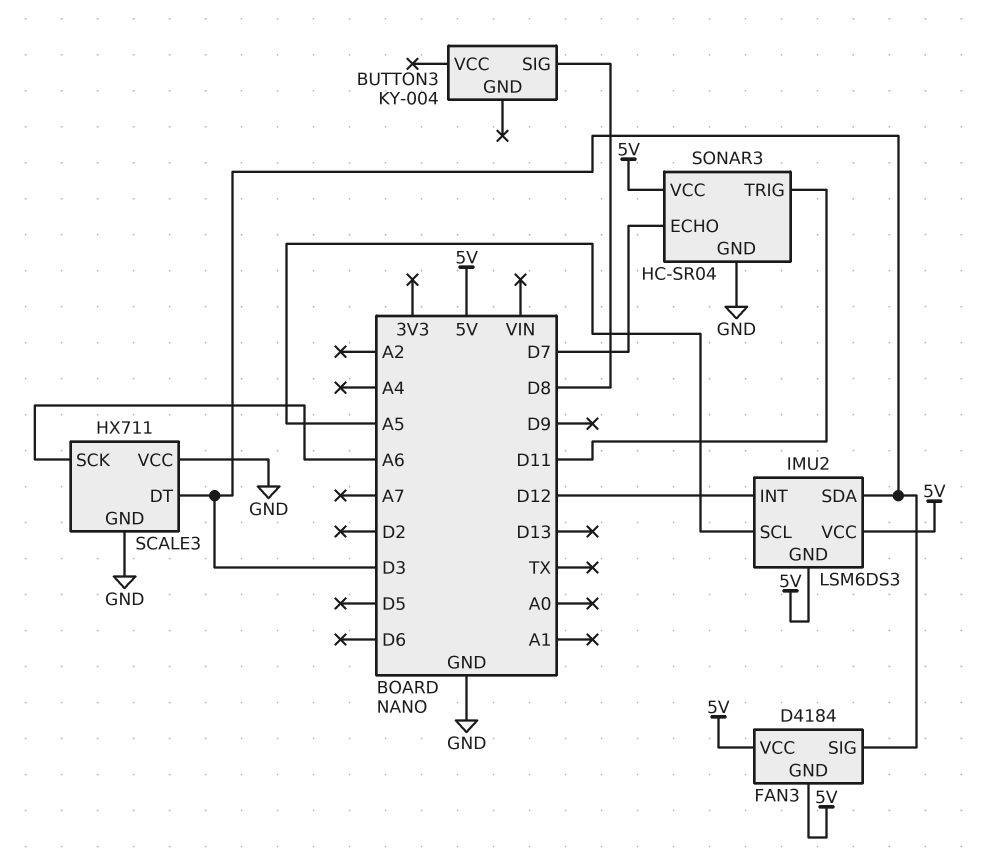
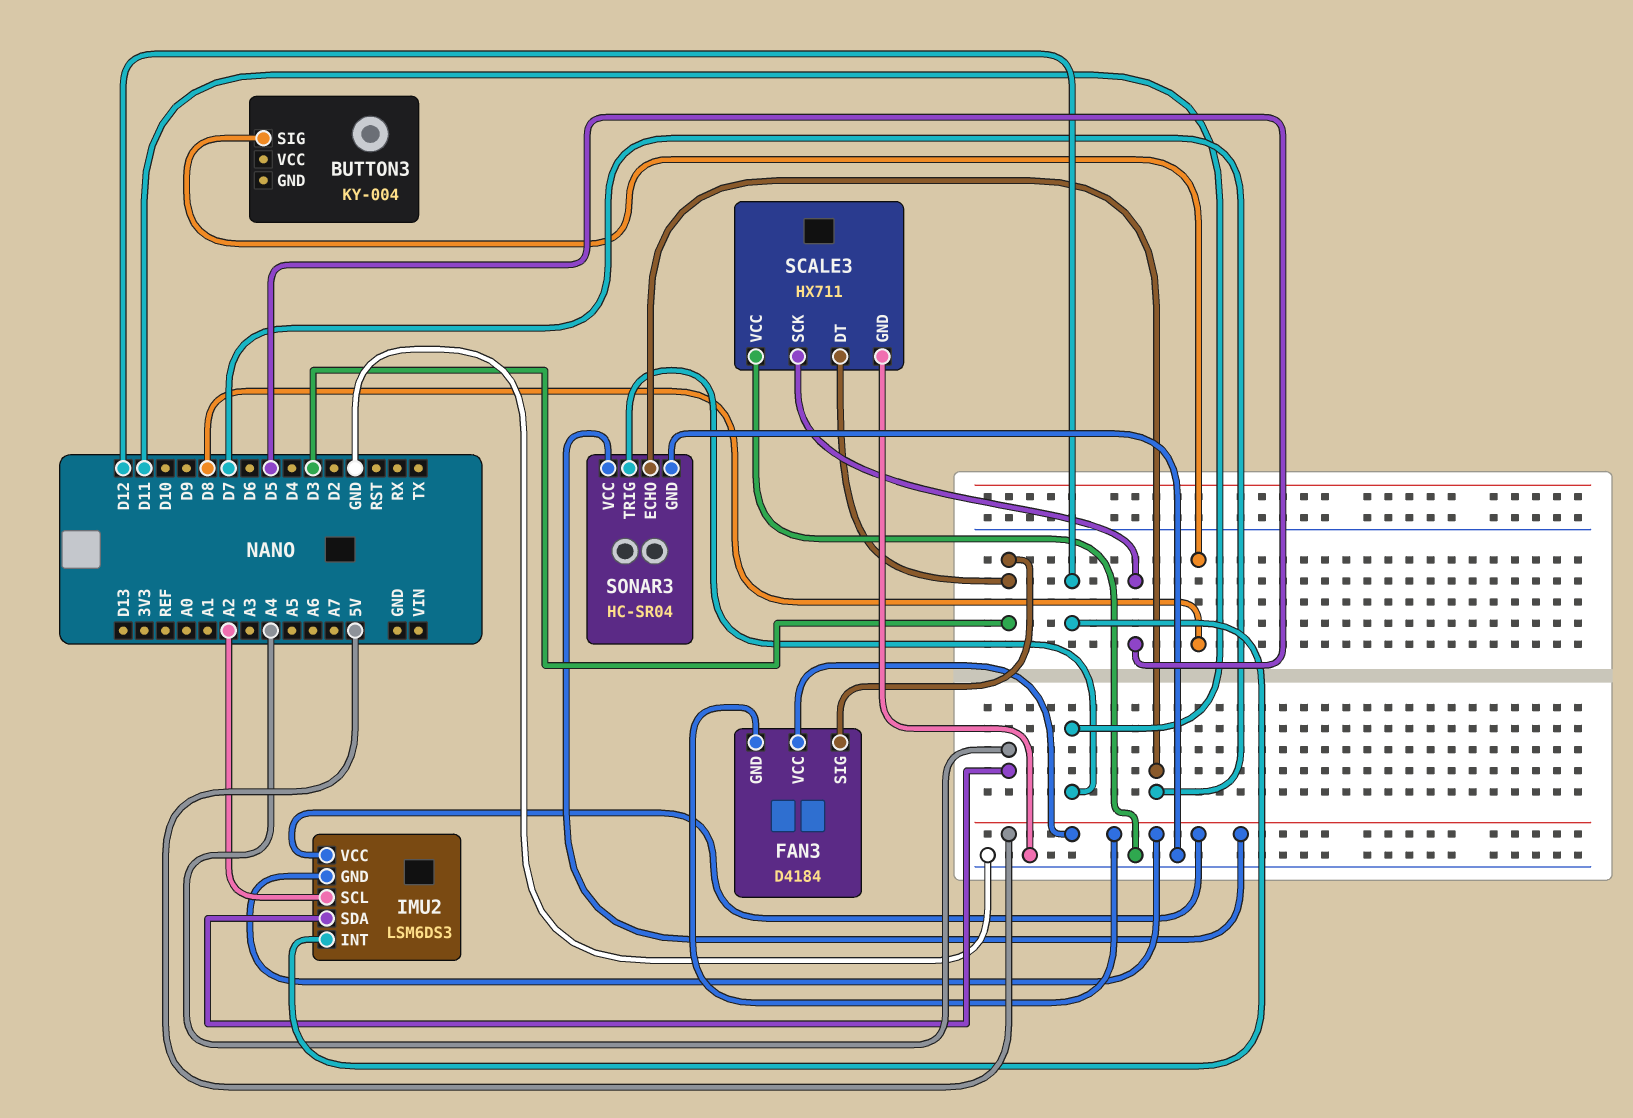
IMU2 pin SCL: A5 -> A2
IMU2 pin SDA: D3 -> A4
SCALE3 pin SCK: A6 -> D5

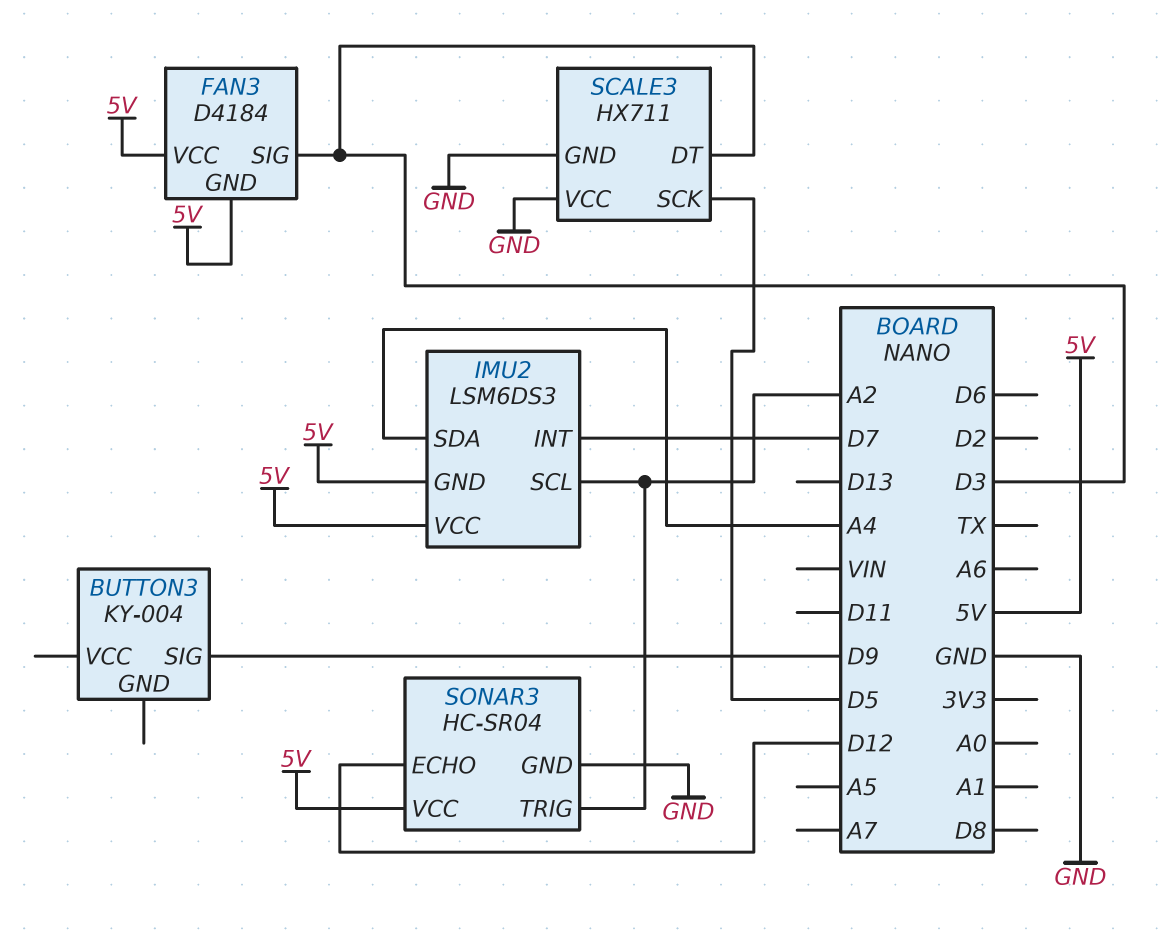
BUTTON3 pin SIG: D8 -> D9
IMU2 pin INT: D12 -> D7
SONAR3 pin ECHO: D7 -> D12
SONAR3 pin TRIG: D11 -> A2

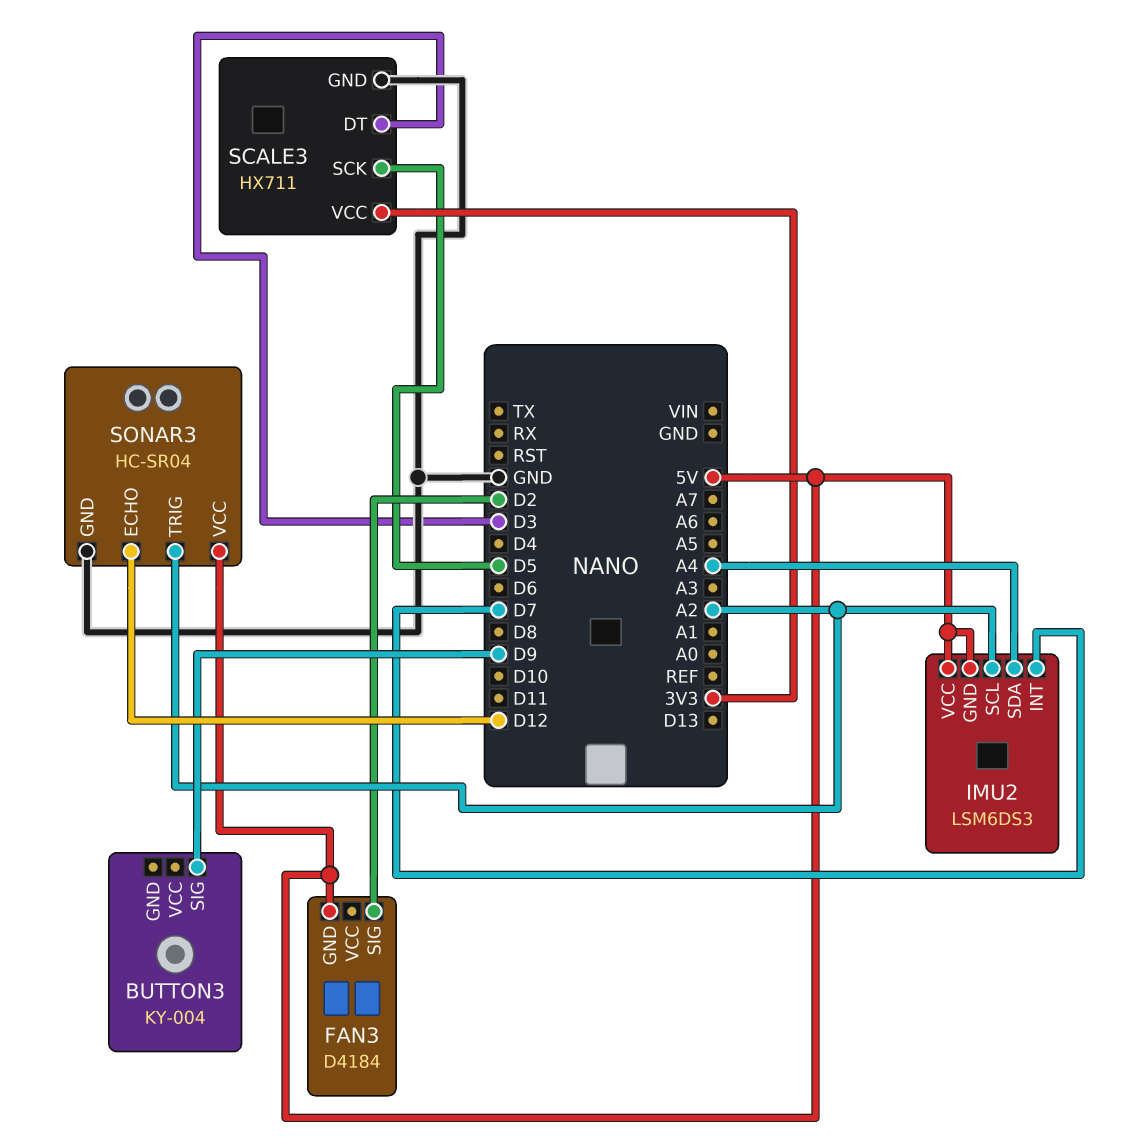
FAN3 pin SIG: D3 -> D2
FAN3 pin VCC: 5V -> none
SCALE3 pin VCC: GND -> 3V3

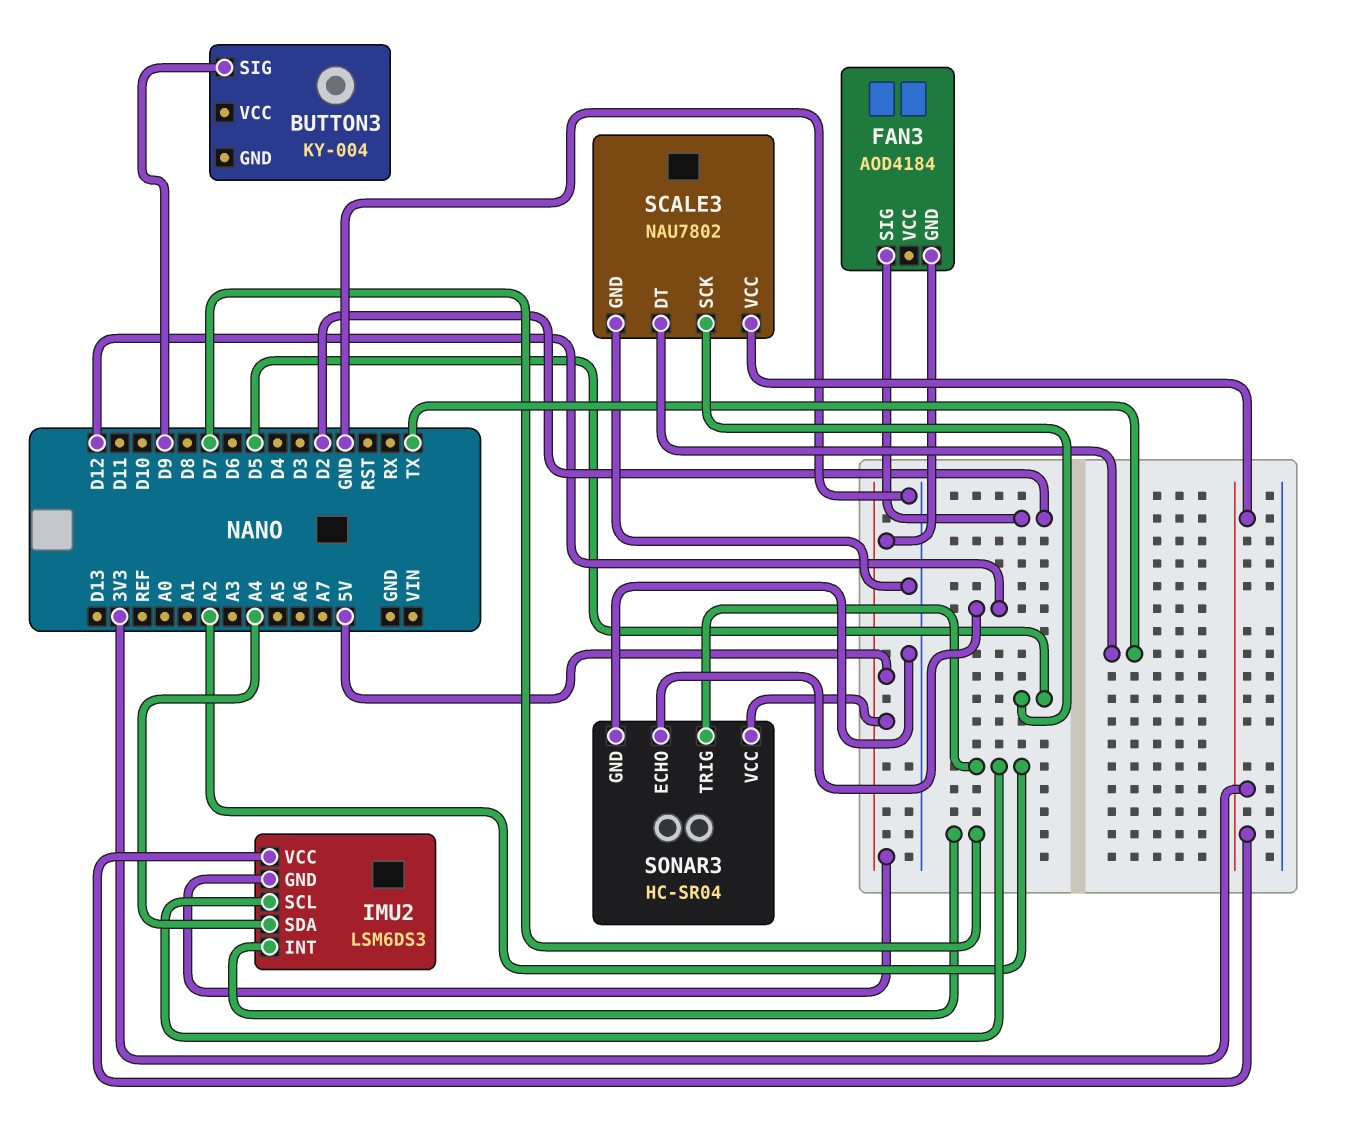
FAN3: D4184 -> AOD4184
IMU2 pin VCC: 5V -> 3V3
SCALE3: HX711 -> NAU7802
SCALE3 pin DT: D3 -> TX

